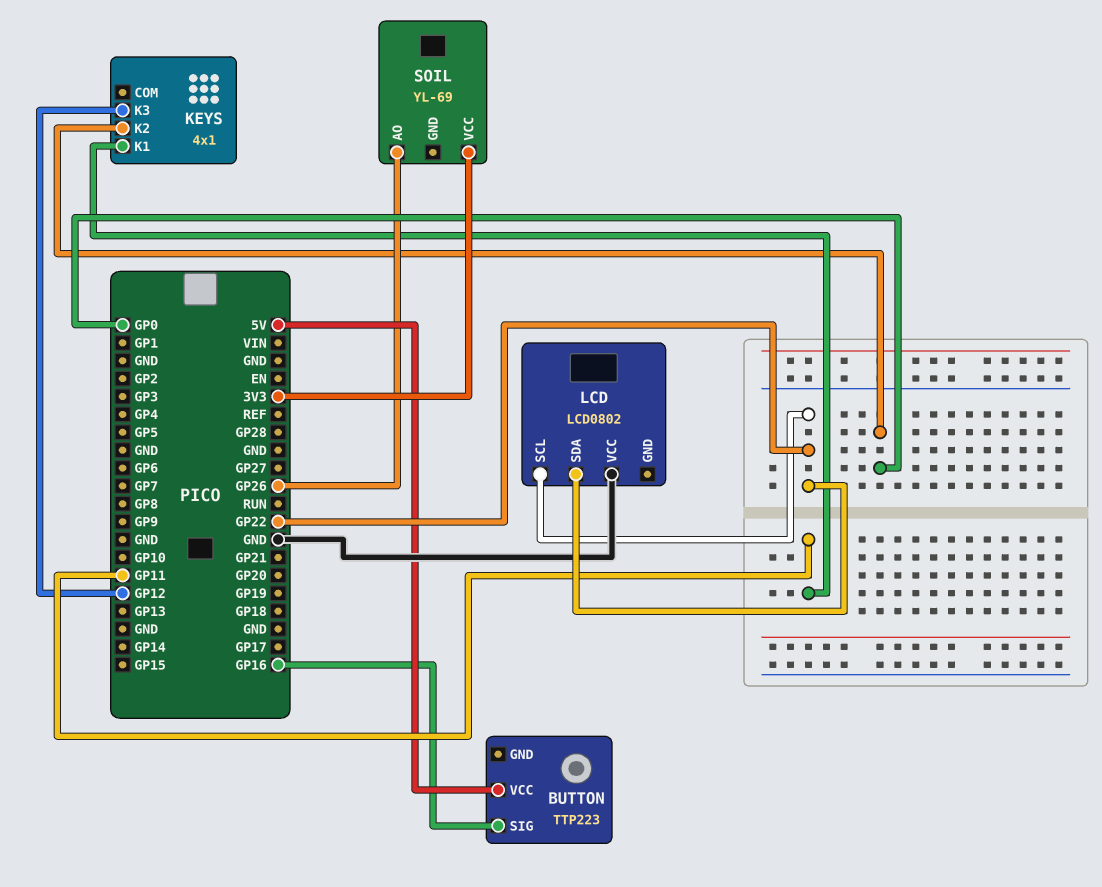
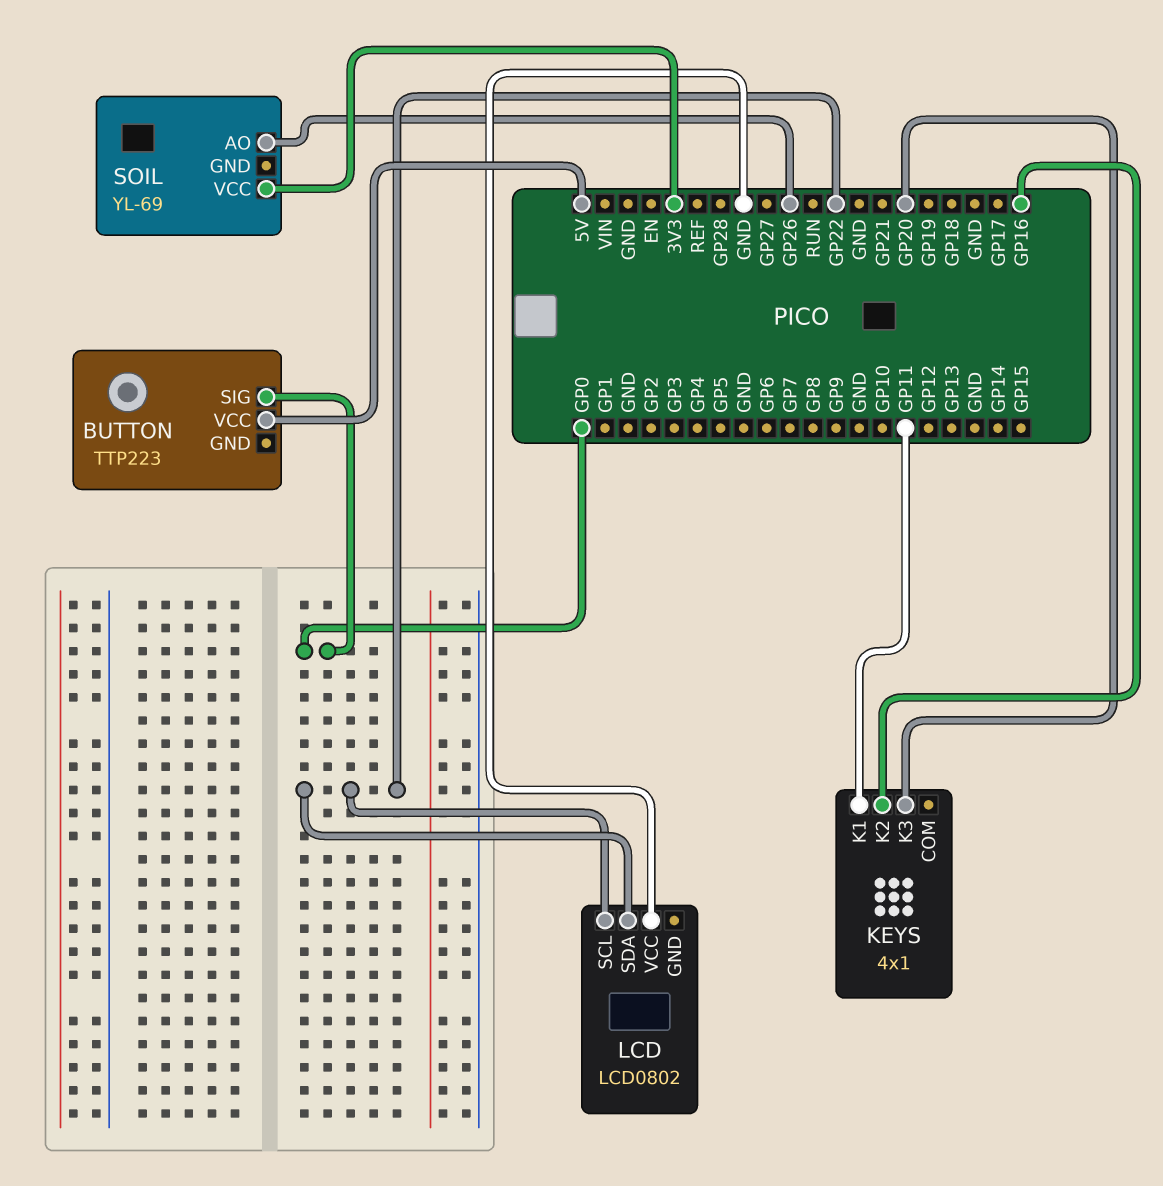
BUTTON pin SIG: GP16 -> GP0
KEYS pin K2: GP0 -> GP16
KEYS pin K3: GP12 -> GP20

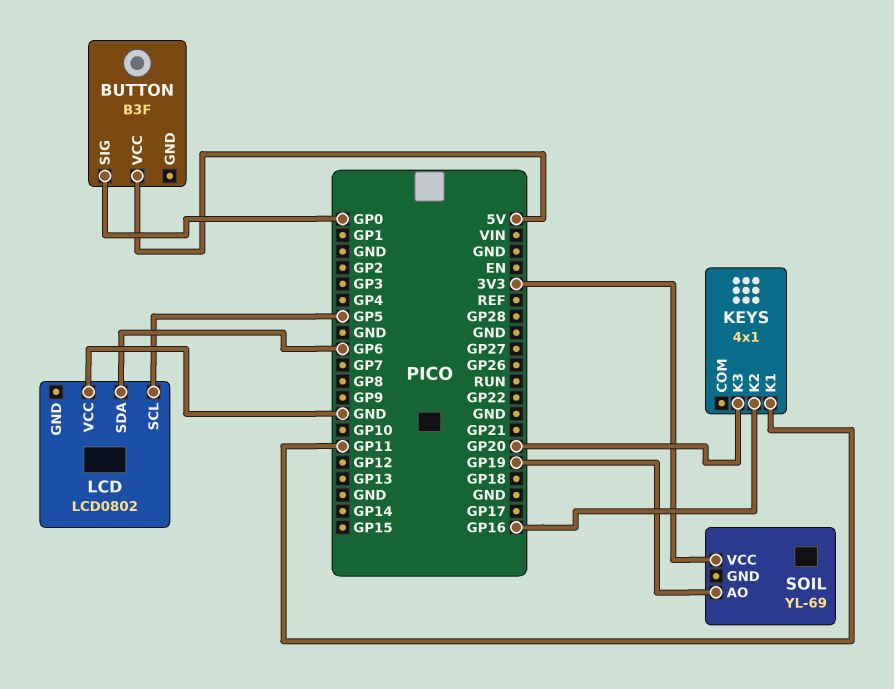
BUTTON: TTP223 -> B3F
LCD pin SCL: GP22 -> GP5
LCD pin SDA: GP22 -> GP6
SOIL pin AO: GP26 -> GP19

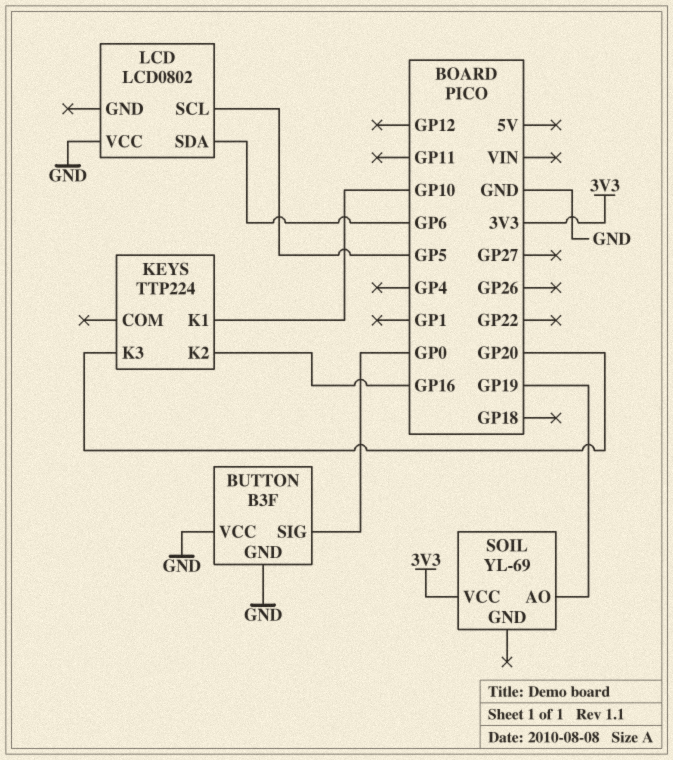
BUTTON pin GND: none -> GND
BUTTON pin VCC: 5V -> GND
KEYS: 4x1 -> TTP224
KEYS pin K1: GP11 -> GP10

